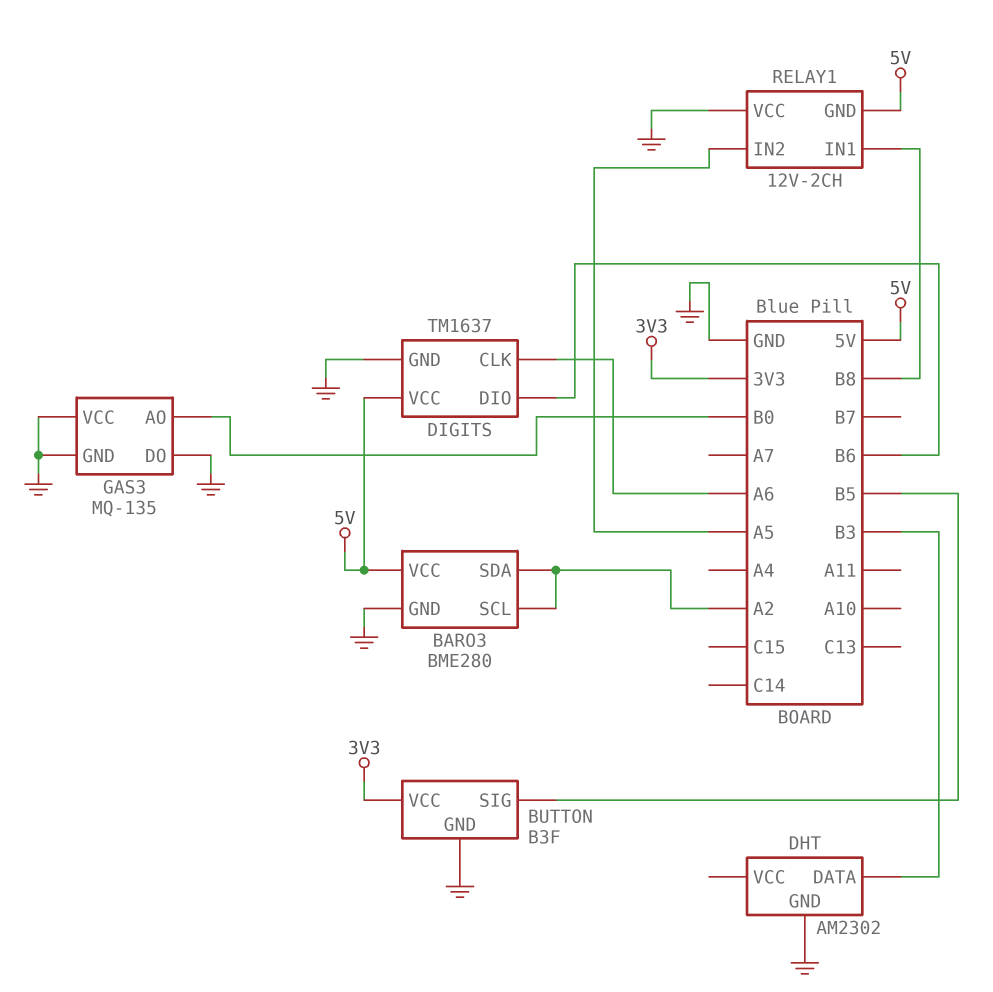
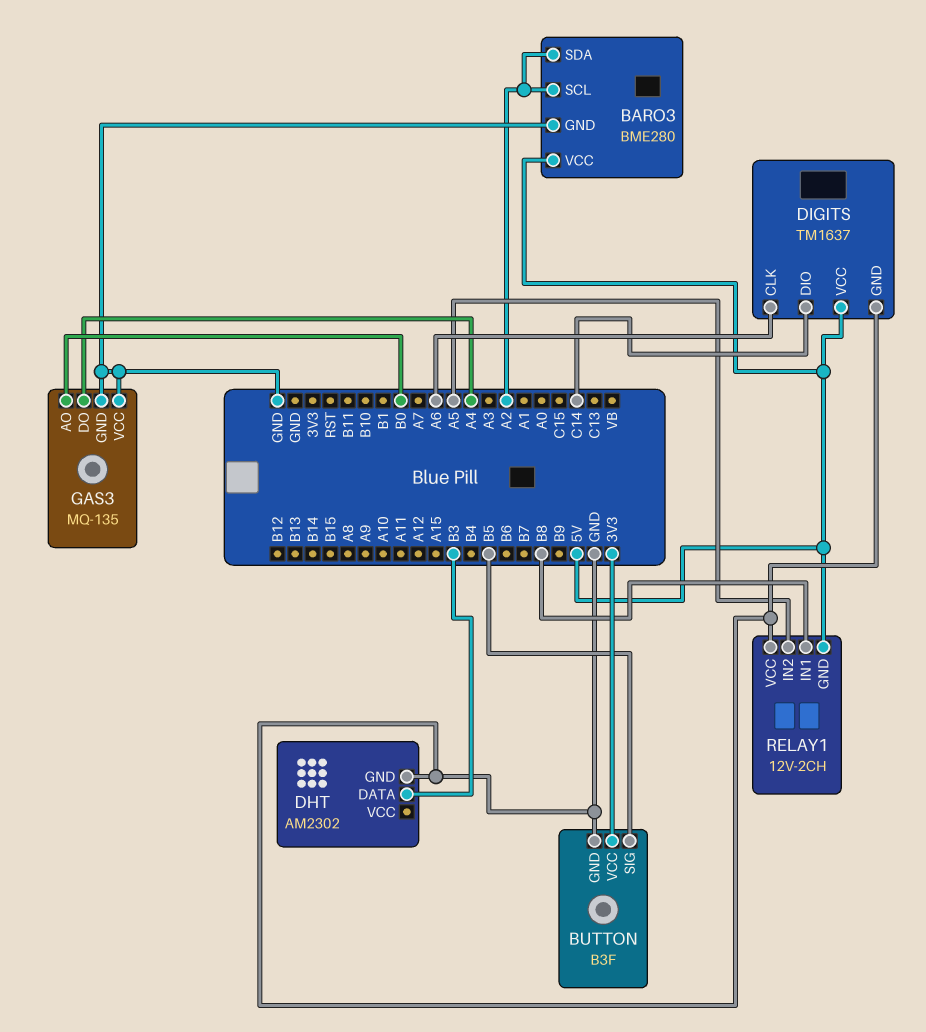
DIGITS pin DIO: B6 -> C14
GAS3 pin DO: GND -> A4

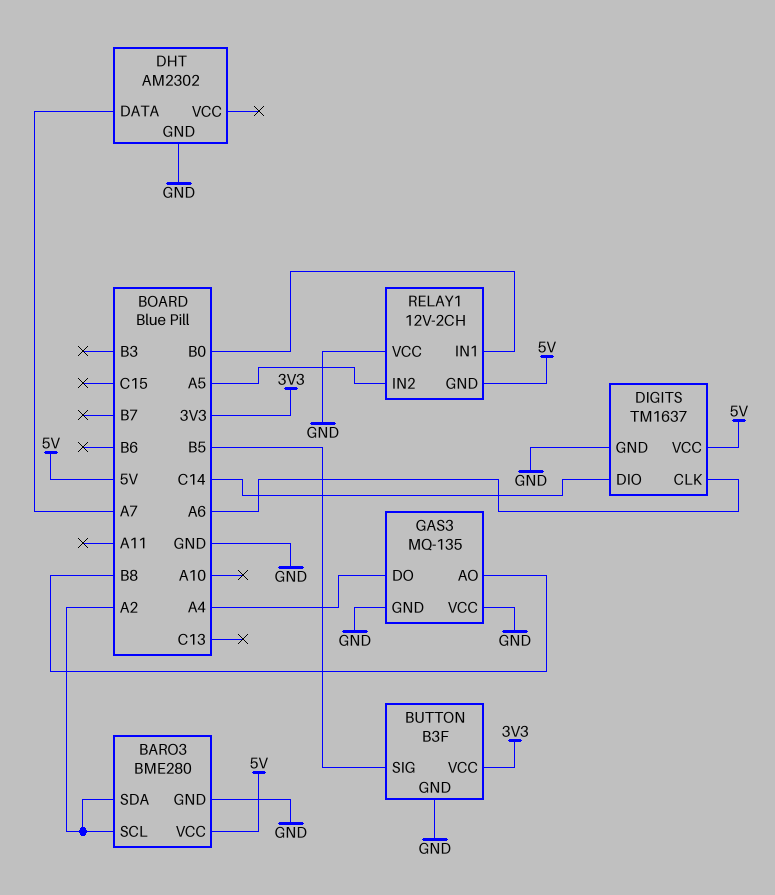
DHT pin DATA: B3 -> A7
GAS3 pin AO: B0 -> B8
RELAY1 pin IN1: B8 -> B0

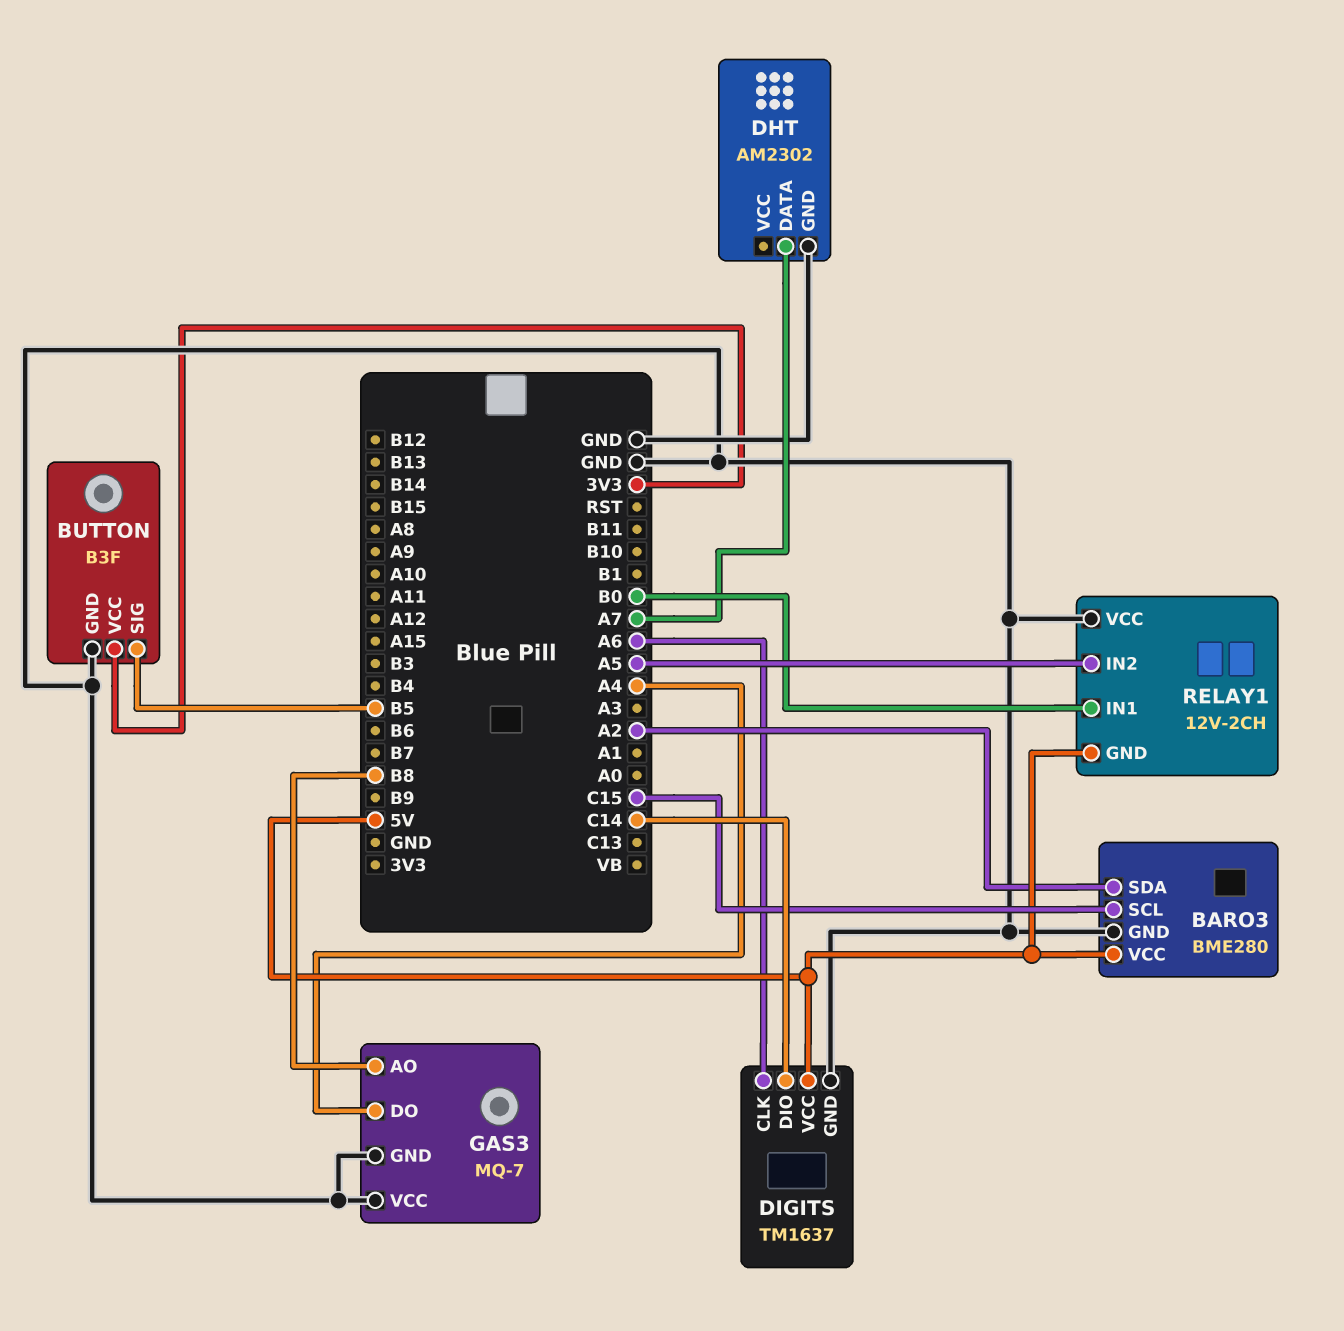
BARO3 pin SCL: A2 -> C15
GAS3: MQ-135 -> MQ-7

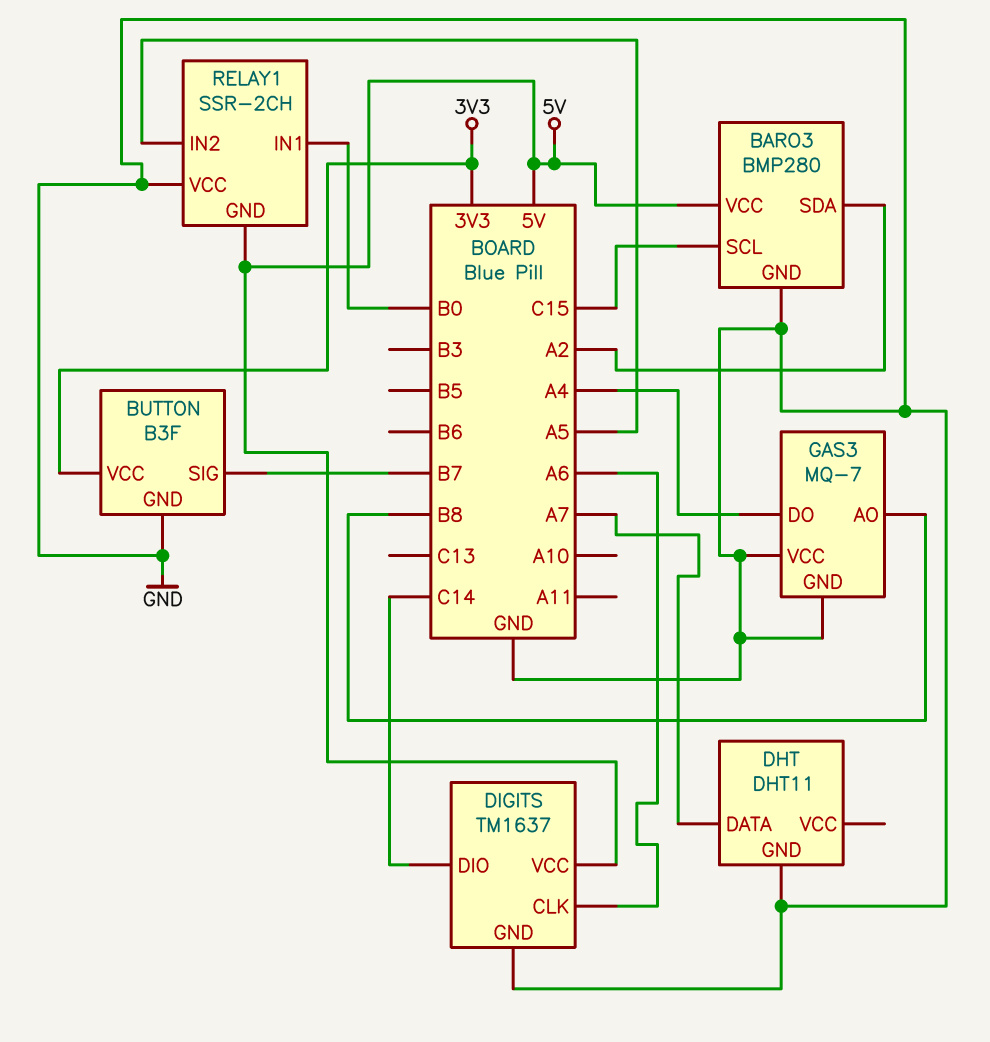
BARO3: BME280 -> BMP280
BUTTON pin SIG: B5 -> B7
DHT: AM2302 -> DHT11
RELAY1: 12V-2CH -> SSR-2CH

